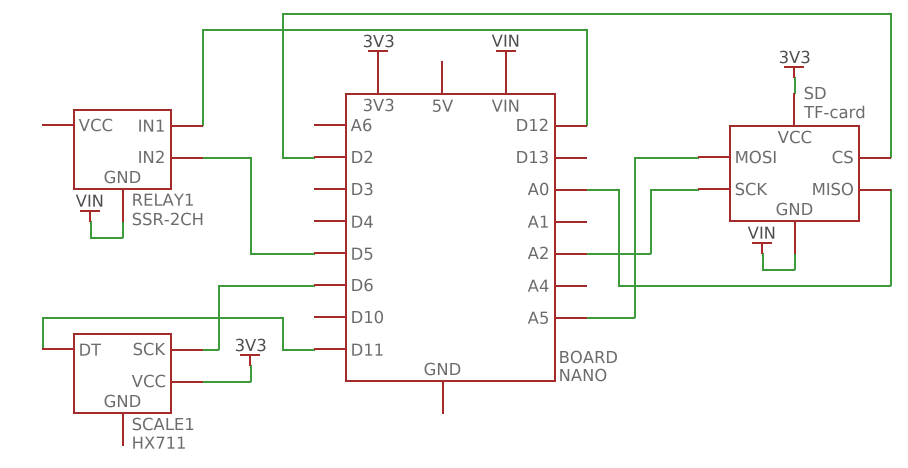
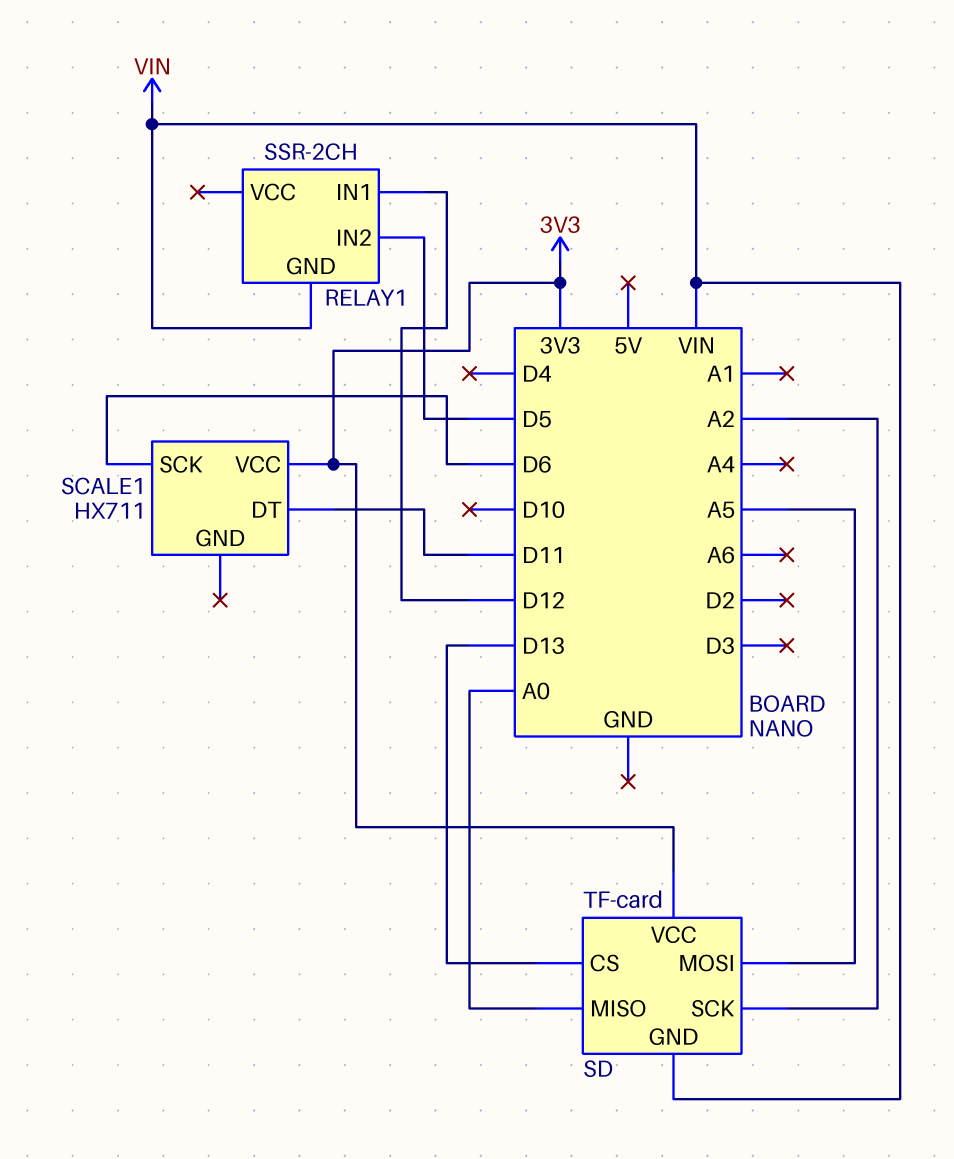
SD pin CS: D2 -> D13

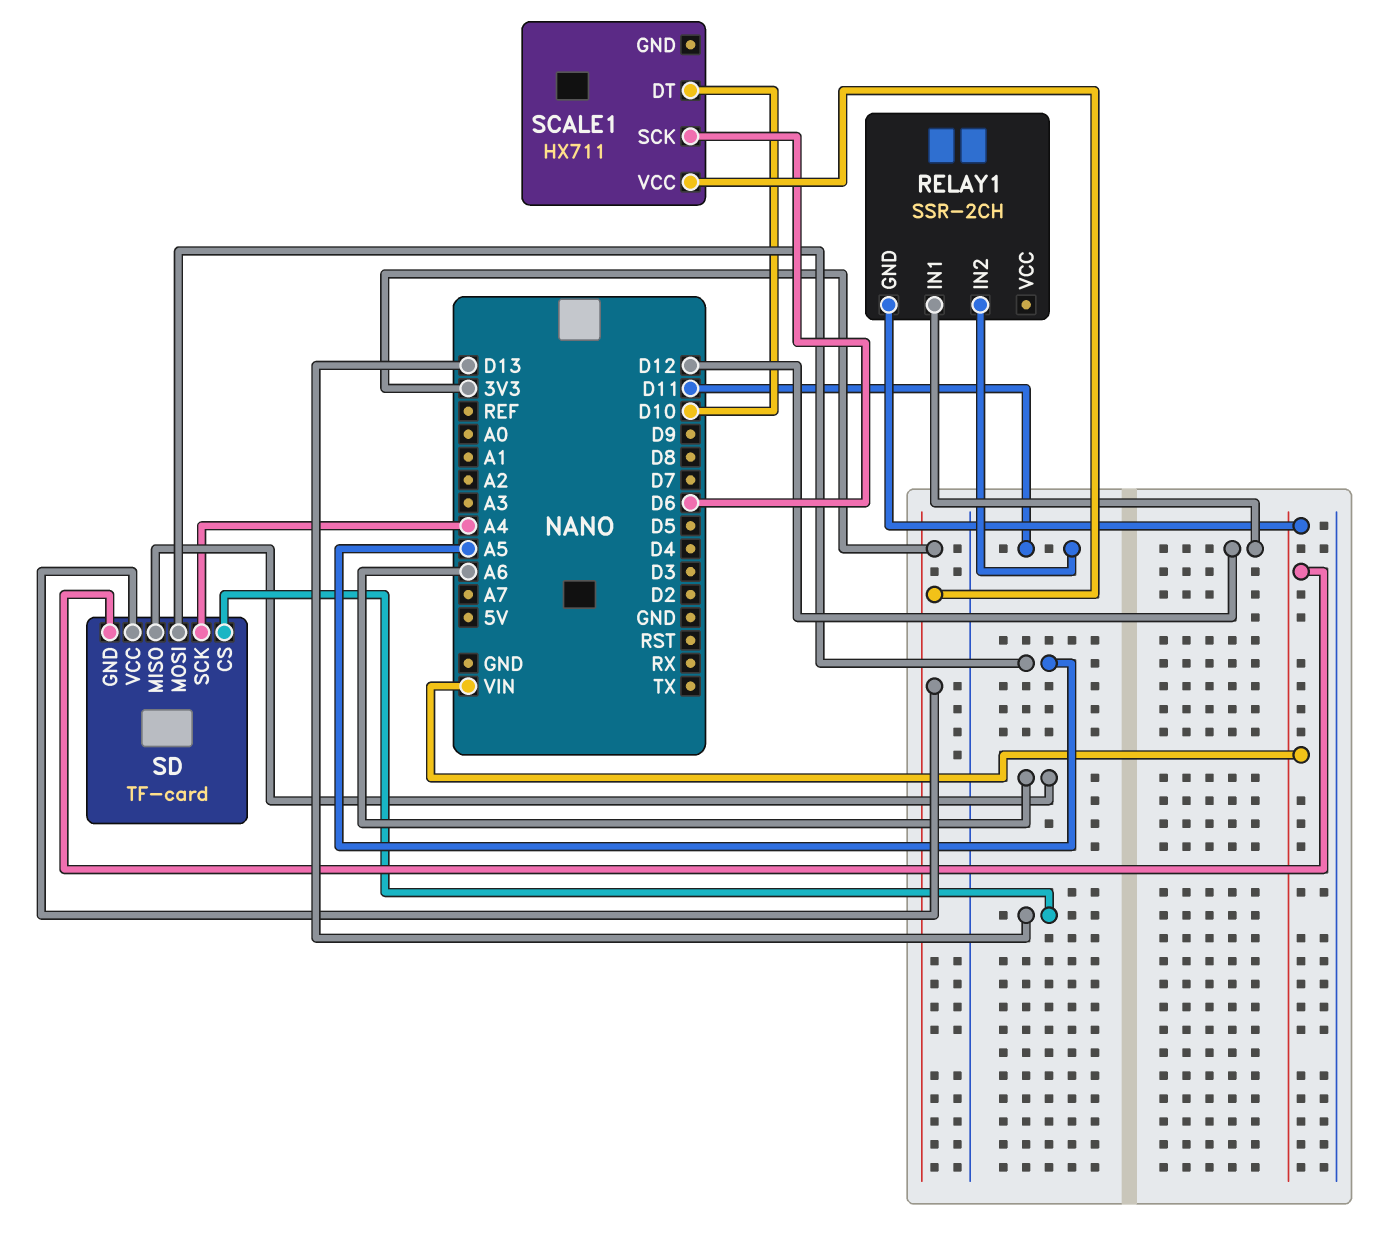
RELAY1 pin IN2: D5 -> D11
SCALE1 pin DT: D11 -> D10
SD pin MISO: A0 -> A6
SD pin SCK: A2 -> A4

